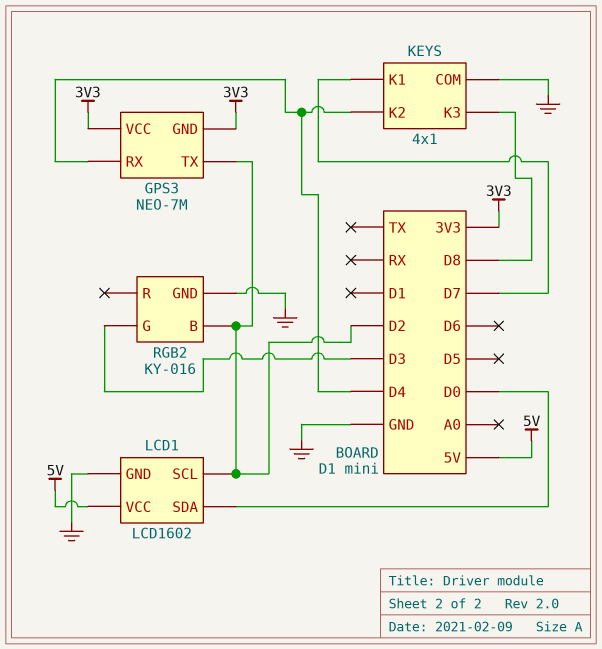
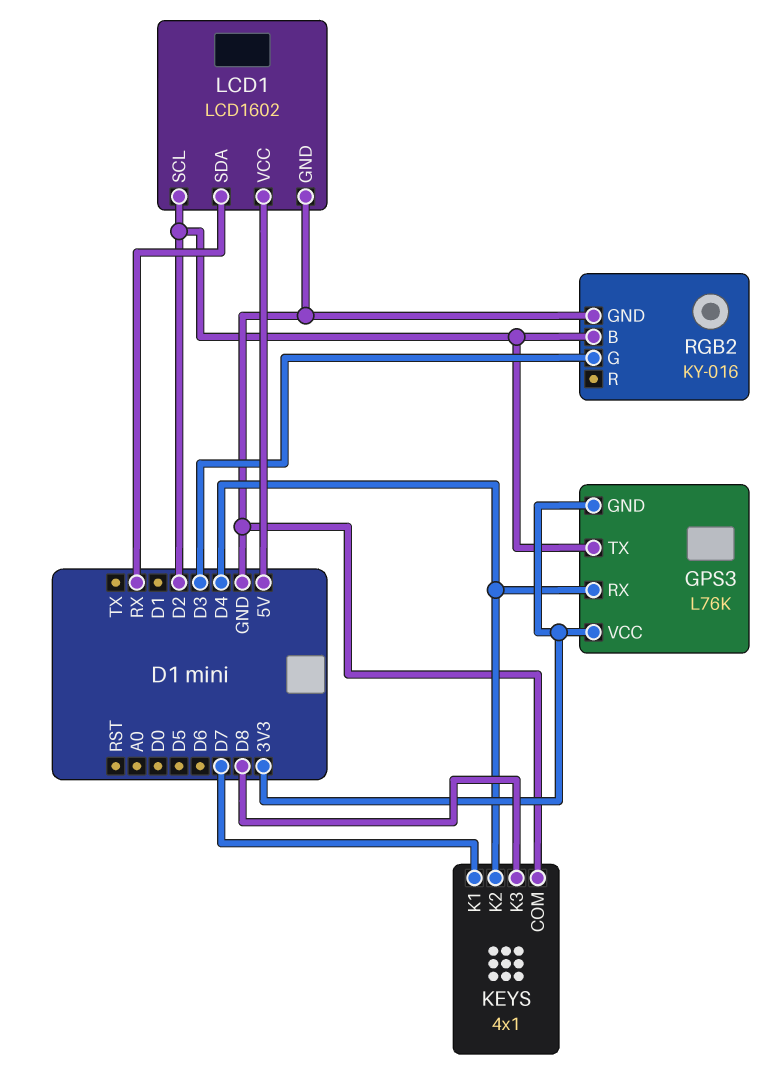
GPS3: NEO-7M -> L76K
LCD1 pin SDA: D0 -> RX

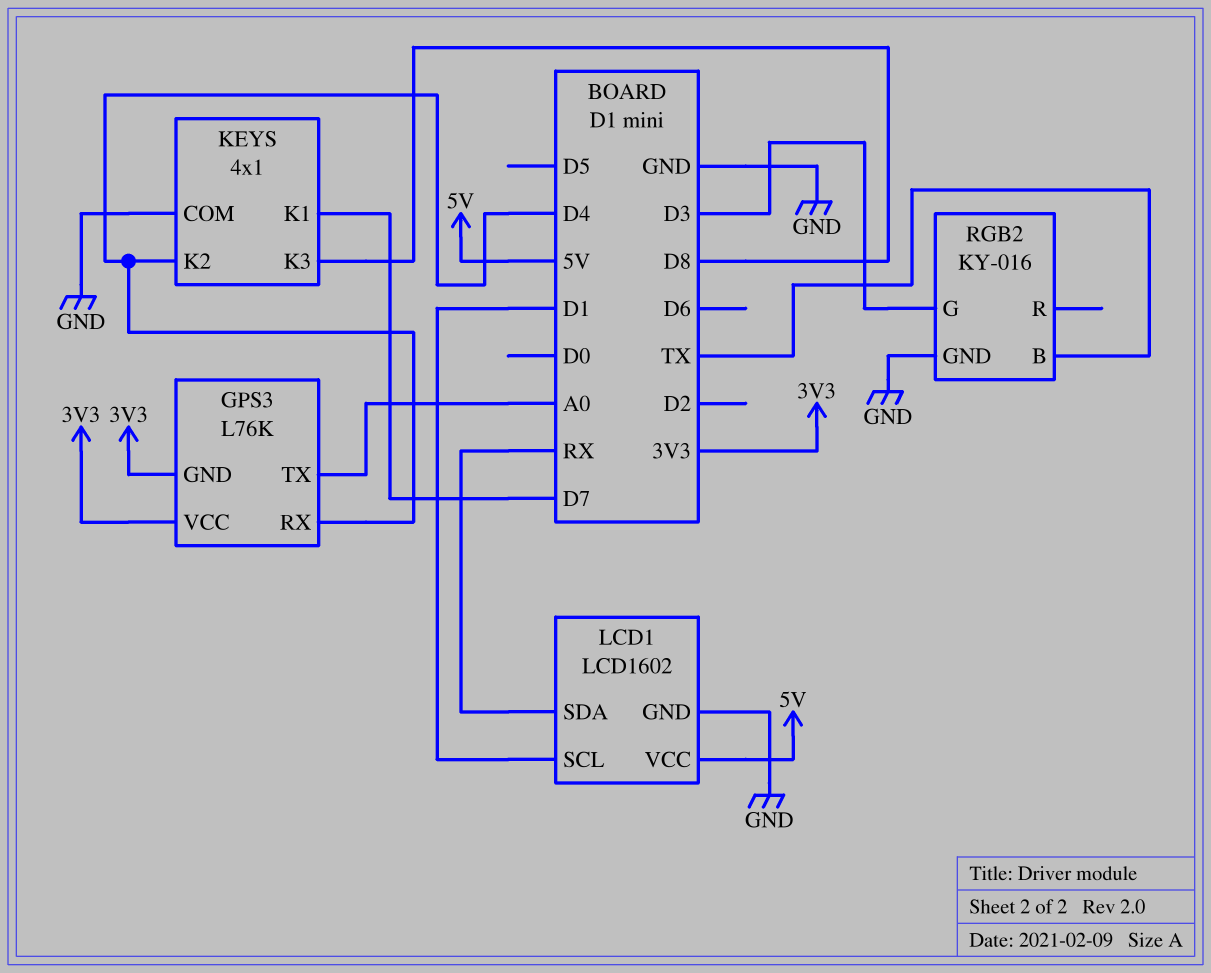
GPS3 pin TX: D2 -> A0
LCD1 pin SCL: D2 -> D1
RGB2 pin B: D2 -> TX

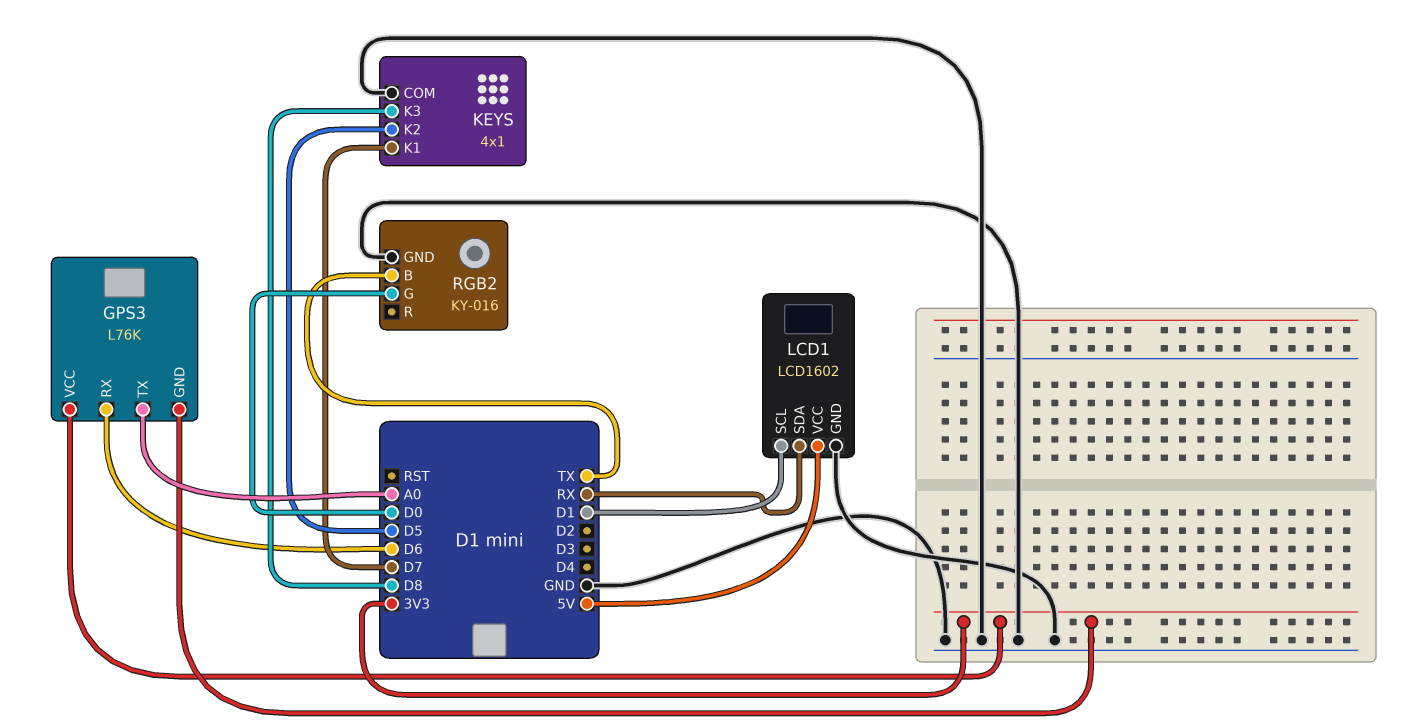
GPS3 pin RX: D4 -> D6
KEYS pin K2: D4 -> D5
RGB2 pin G: D3 -> D0

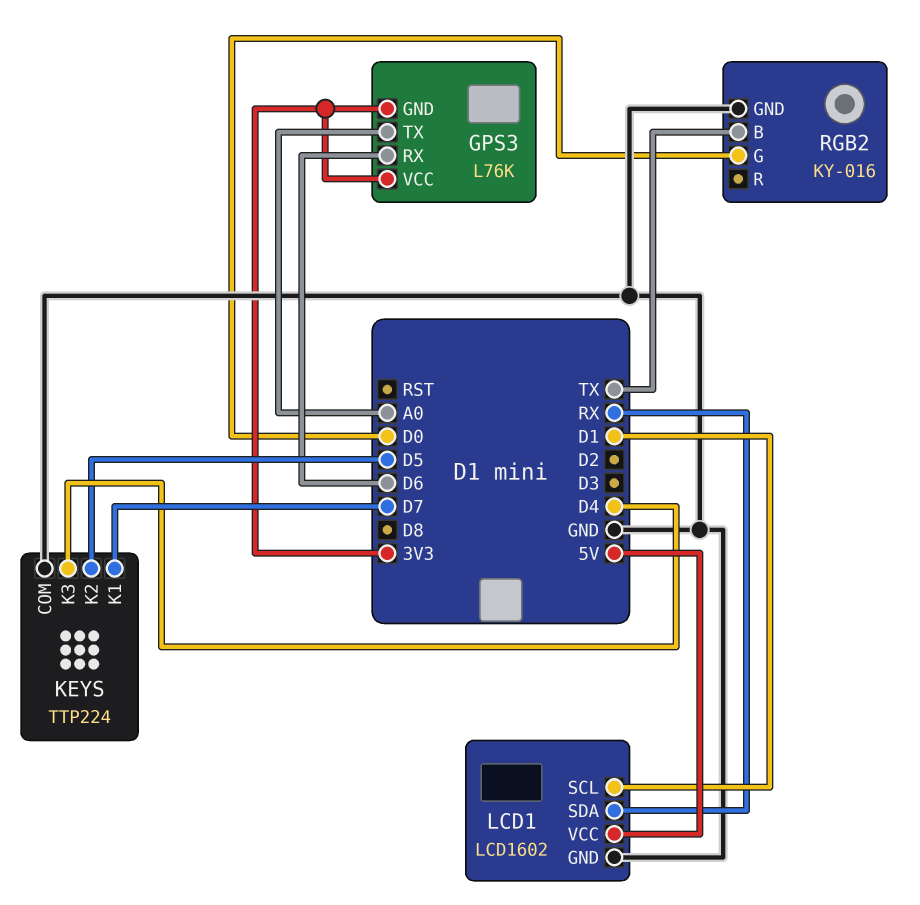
KEYS: 4x1 -> TTP224
KEYS pin K3: D8 -> D4

